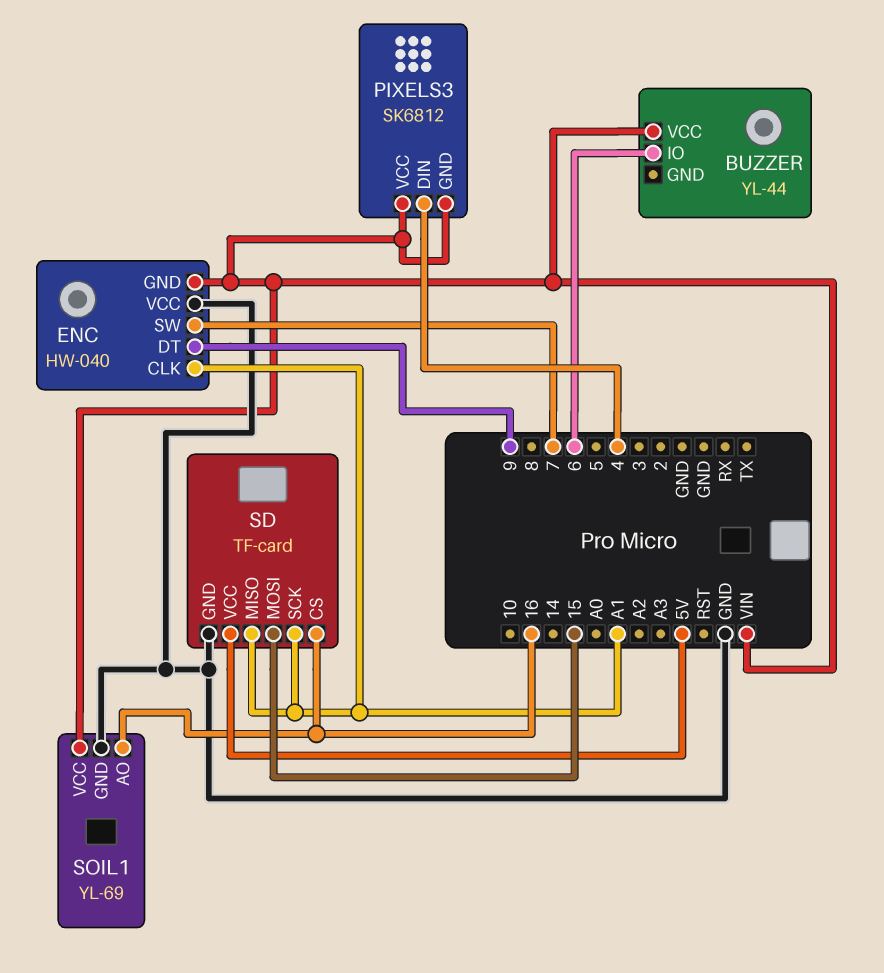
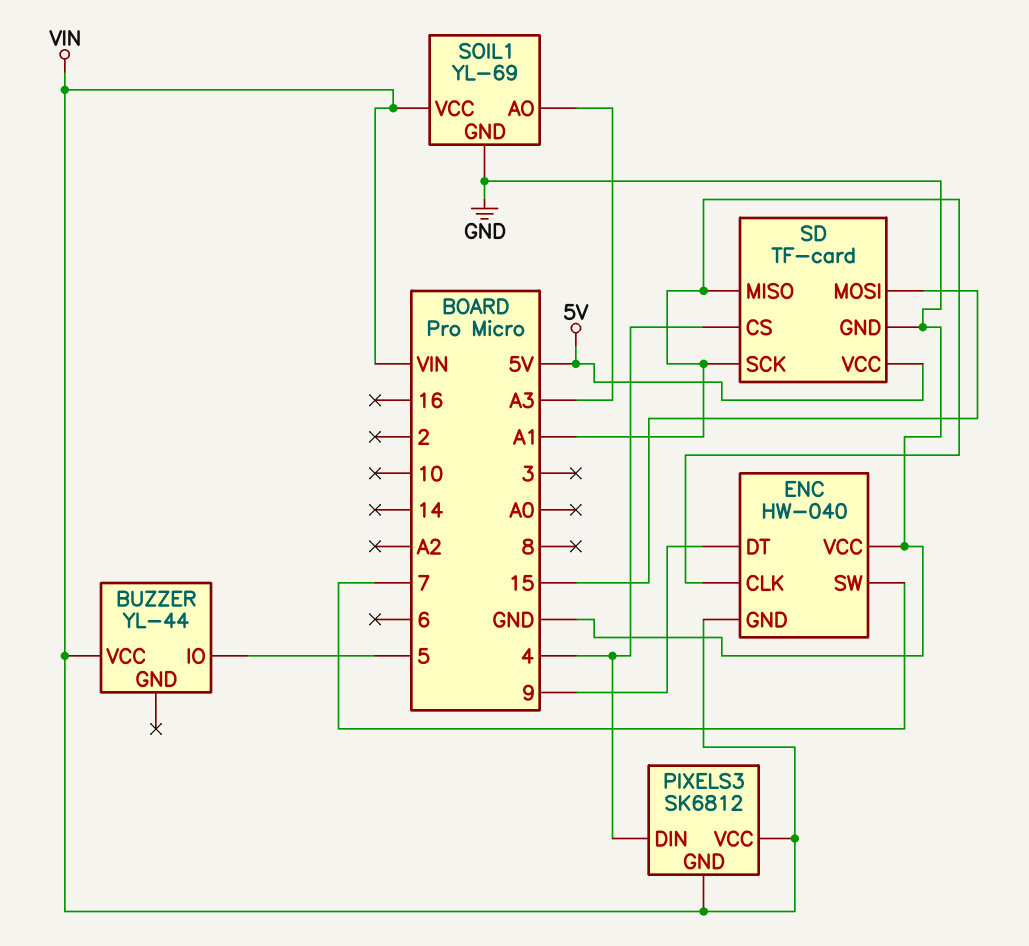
BUZZER pin IO: 6 -> 5
SD pin CS: 16 -> 4
SOIL1 pin AO: 16 -> A3

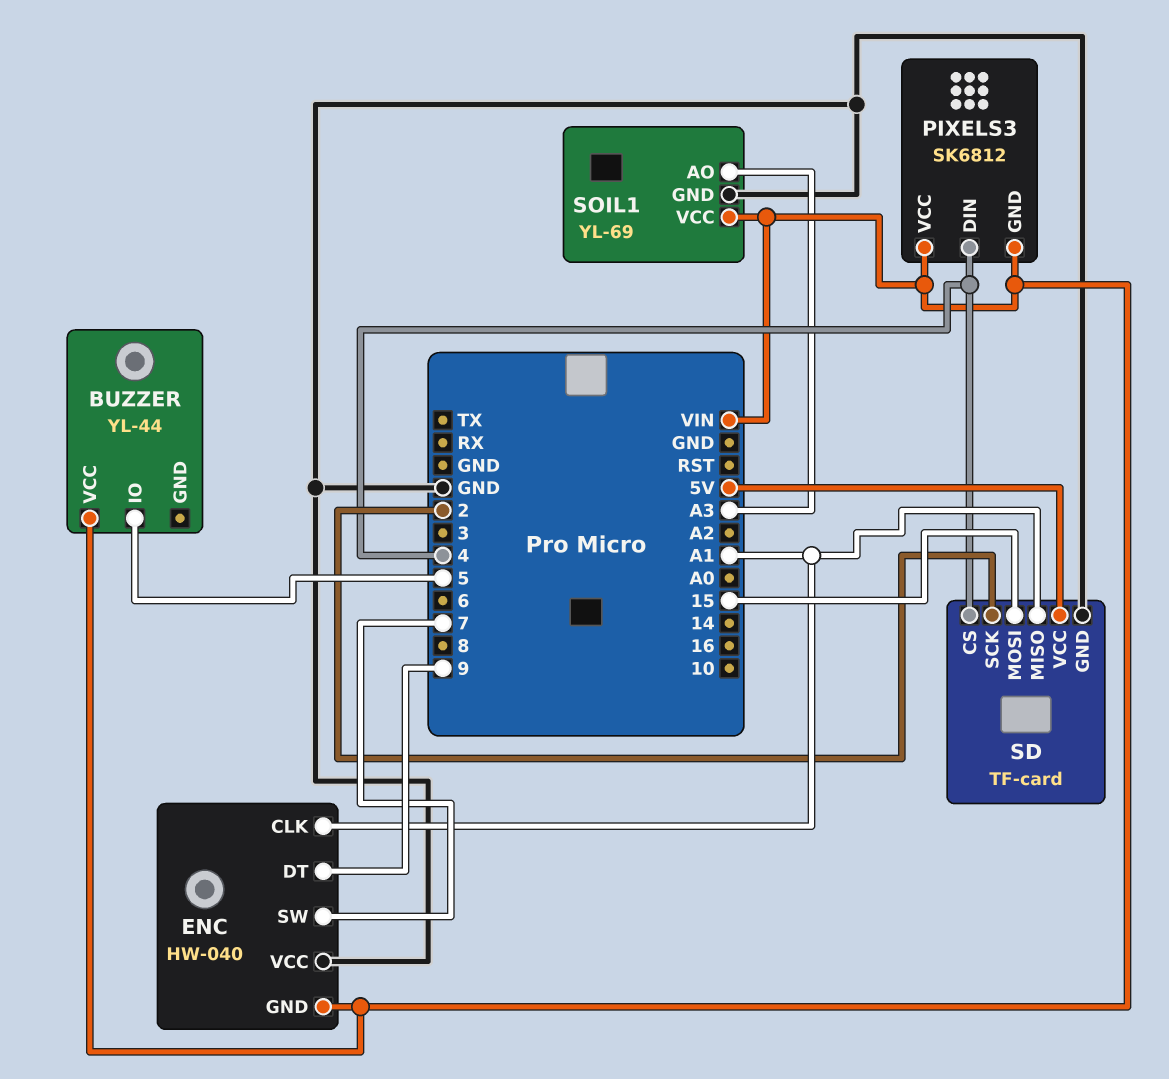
SD pin SCK: A1 -> 2

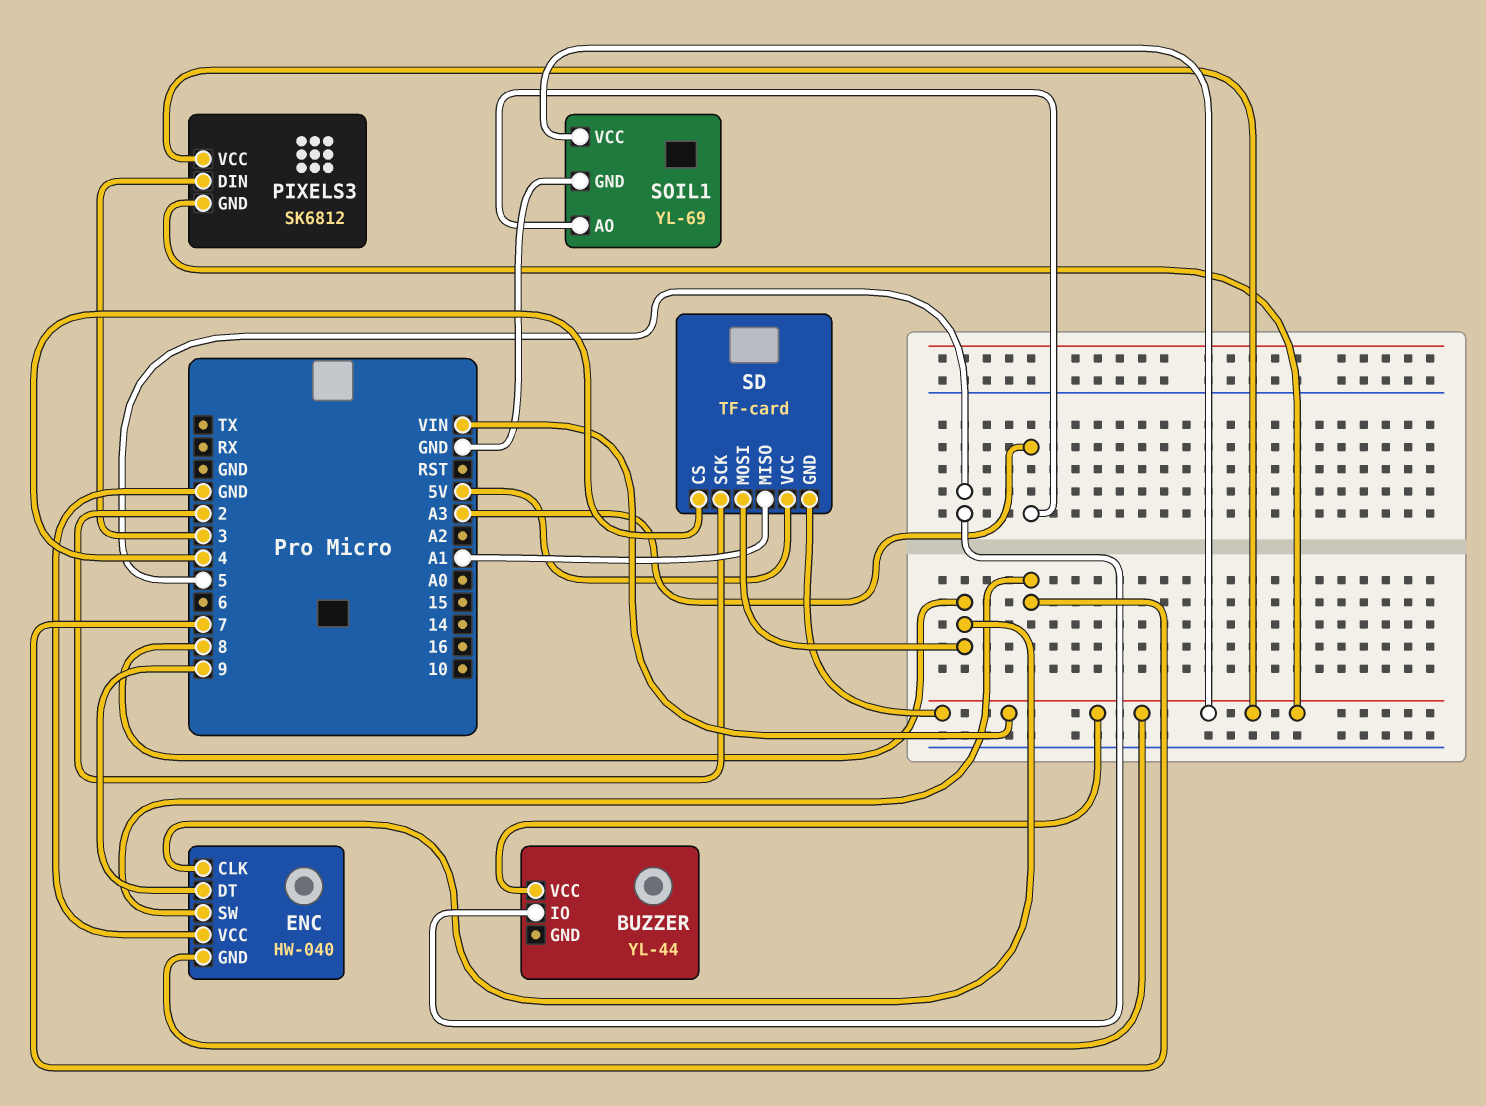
ENC pin CLK: A1 -> 8
PIXELS3 pin DIN: 4 -> 3
SD pin GND: GND -> VIN
SD pin MOSI: 15 -> 8

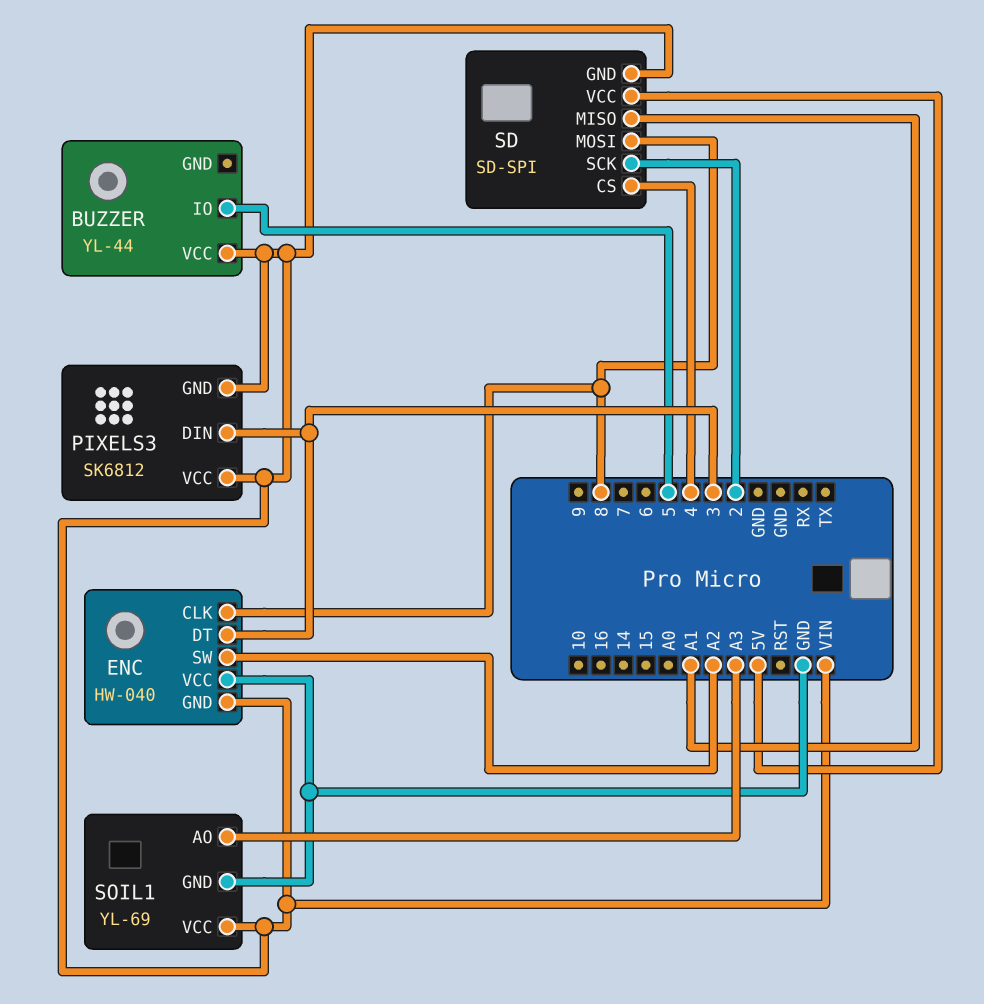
ENC pin DT: 9 -> 3
ENC pin SW: 7 -> A2
SD: TF-card -> SD-SPI

